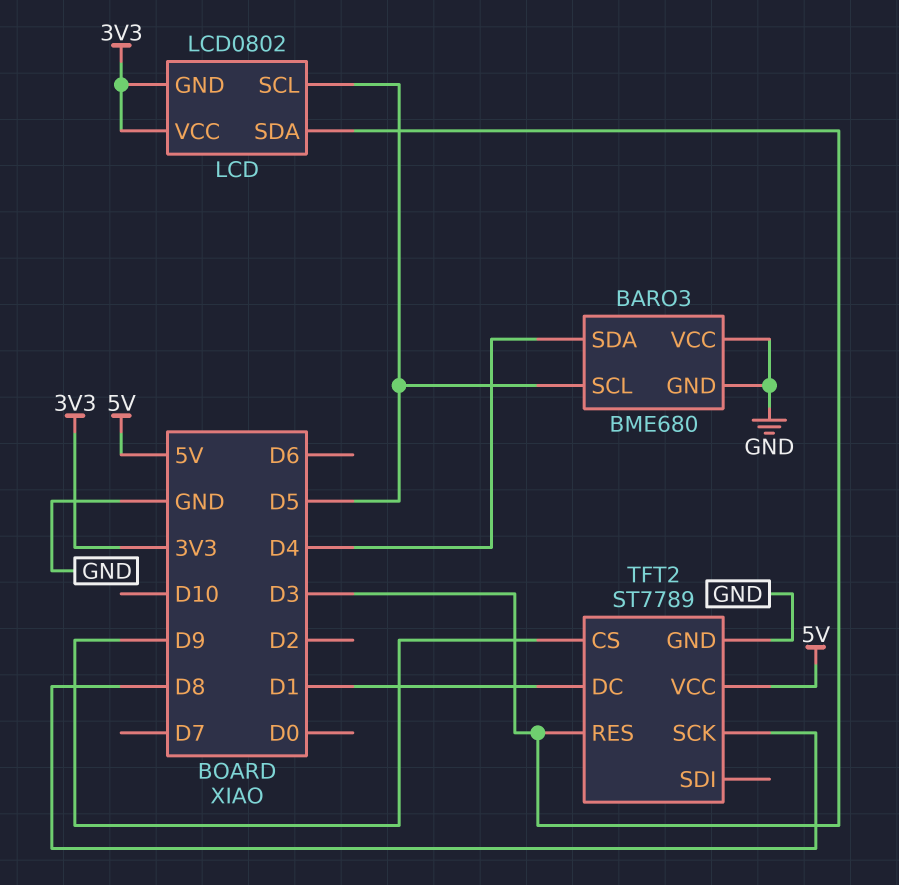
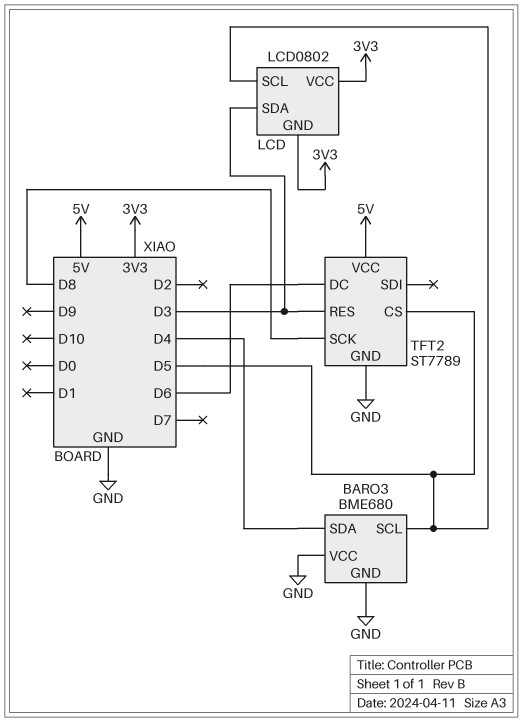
TFT2 pin CS: D9 -> D5
TFT2 pin DC: D1 -> D6

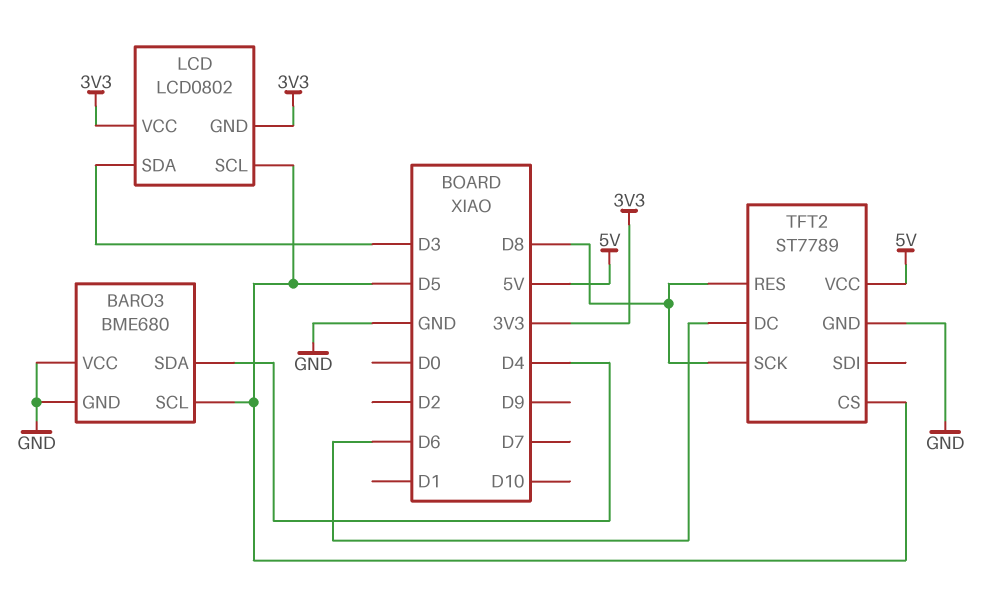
TFT2 pin RES: D3 -> D8

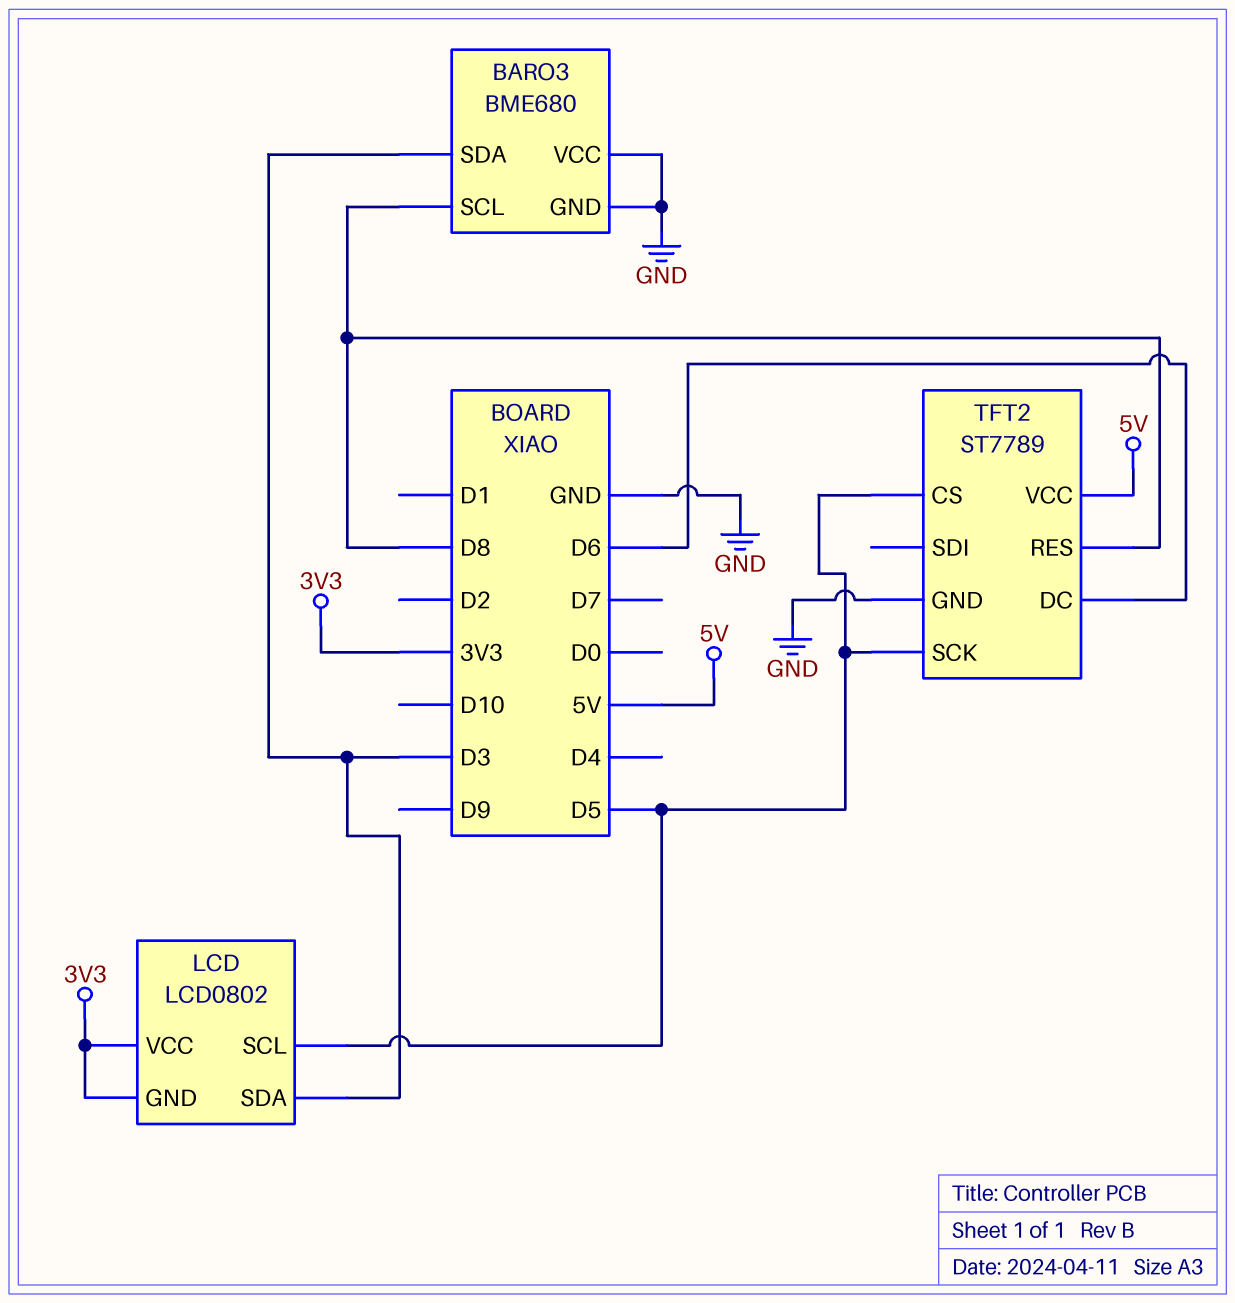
BARO3 pin SCL: D5 -> D8
BARO3 pin SDA: D4 -> D3
TFT2 pin SCK: D8 -> D5

